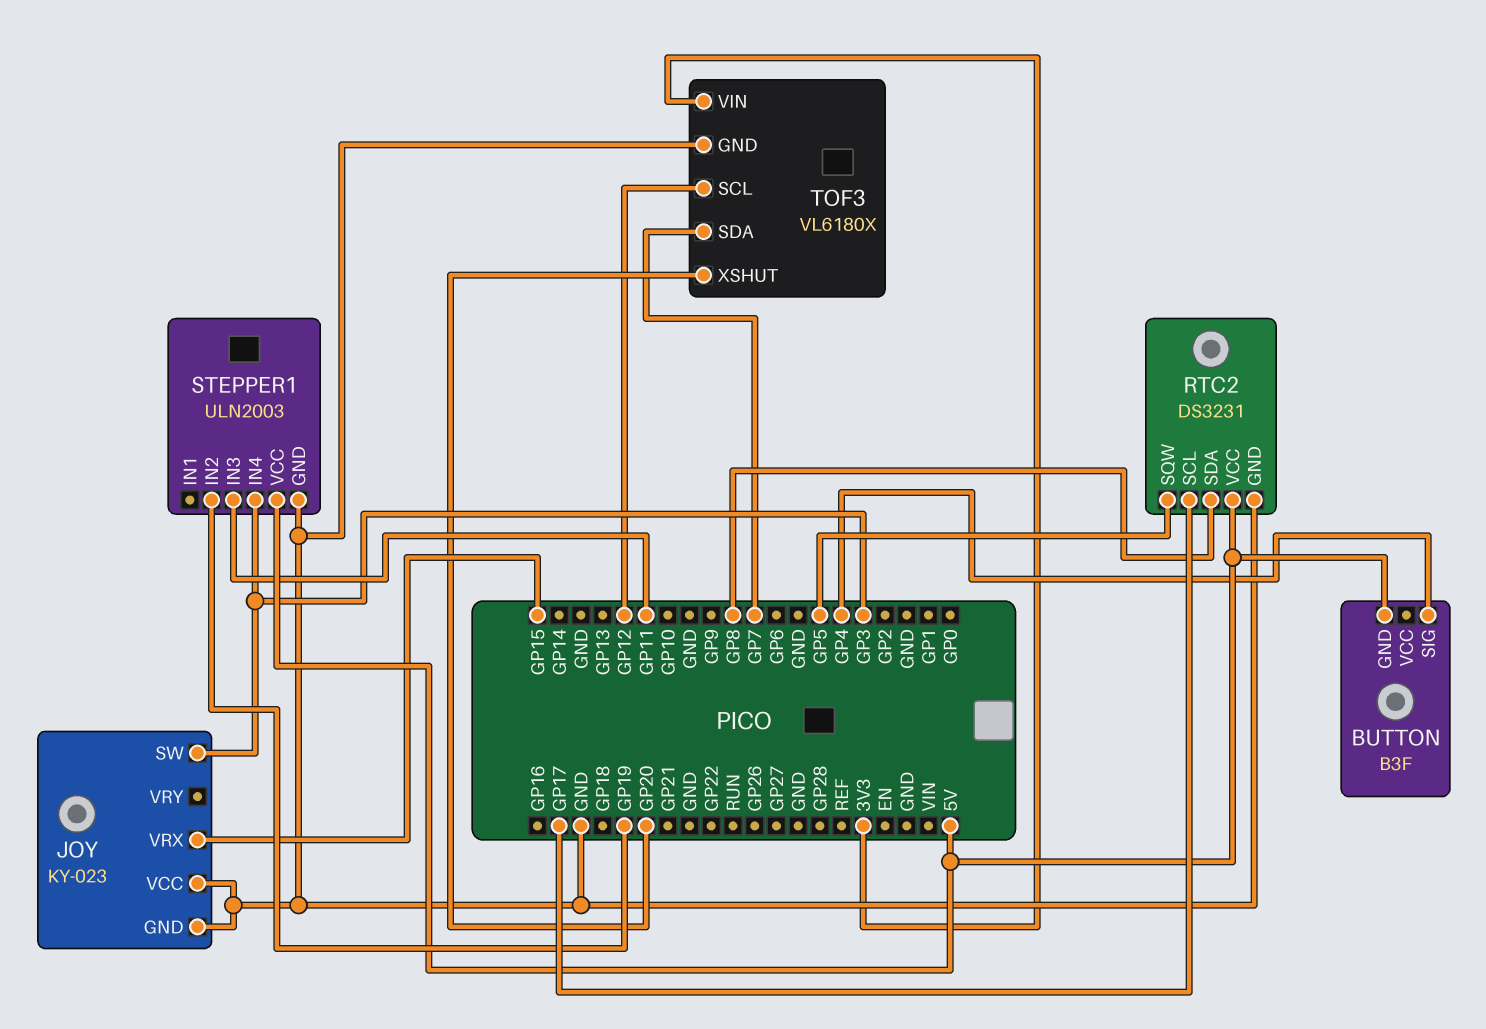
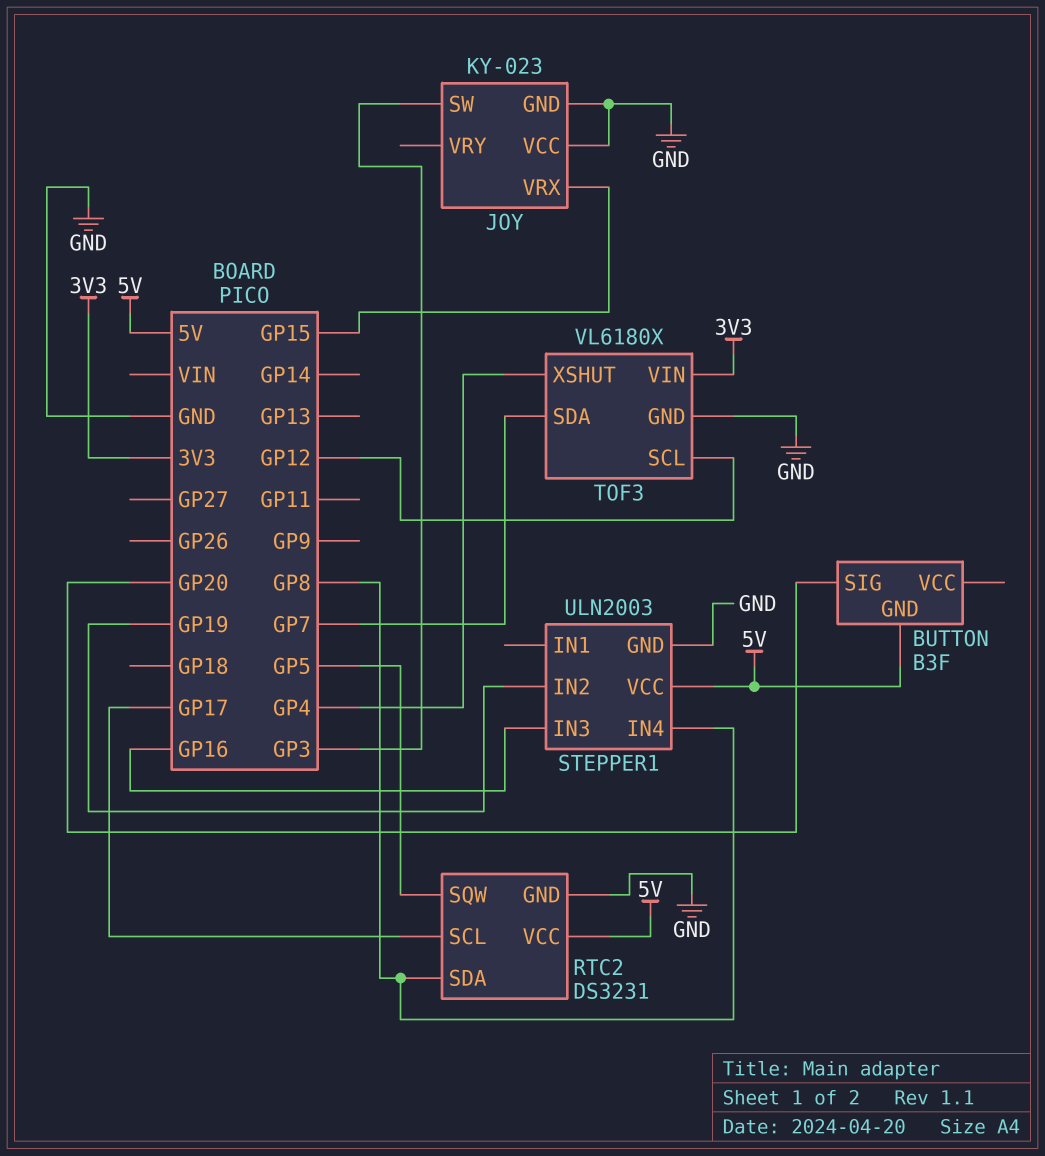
BUTTON pin SIG: GP4 -> GP20
STEPPER1 pin IN3: GP11 -> GP16
STEPPER1 pin IN4: GP3 -> GP8
TOF3 pin XSHUT: GP20 -> GP4

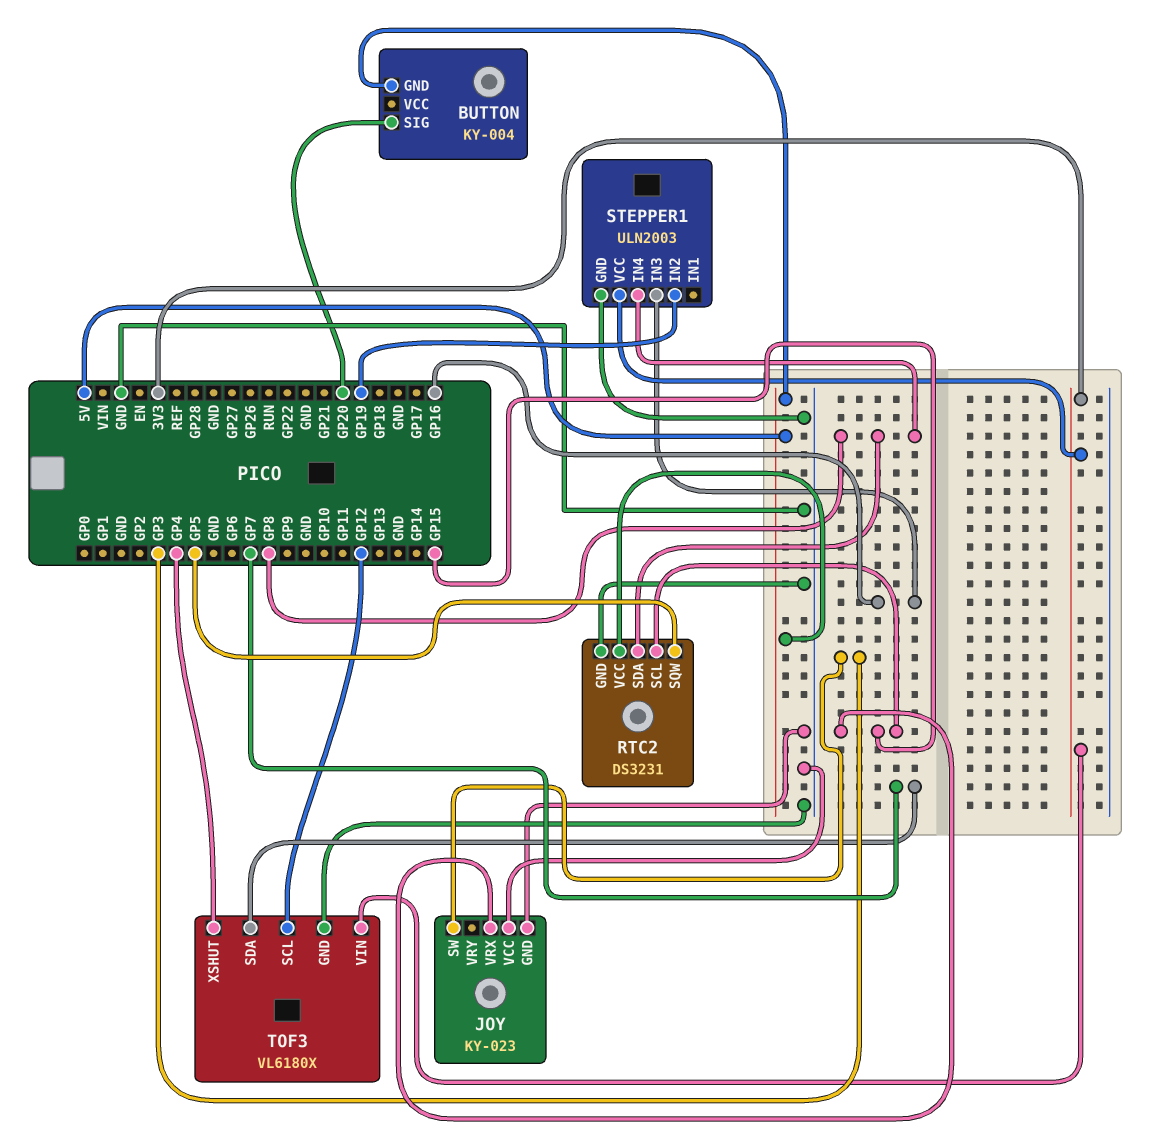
BUTTON: B3F -> KY-004
RTC2 pin SCL: GP17 -> GP15
STEPPER1 pin VCC: 5V -> 3V3

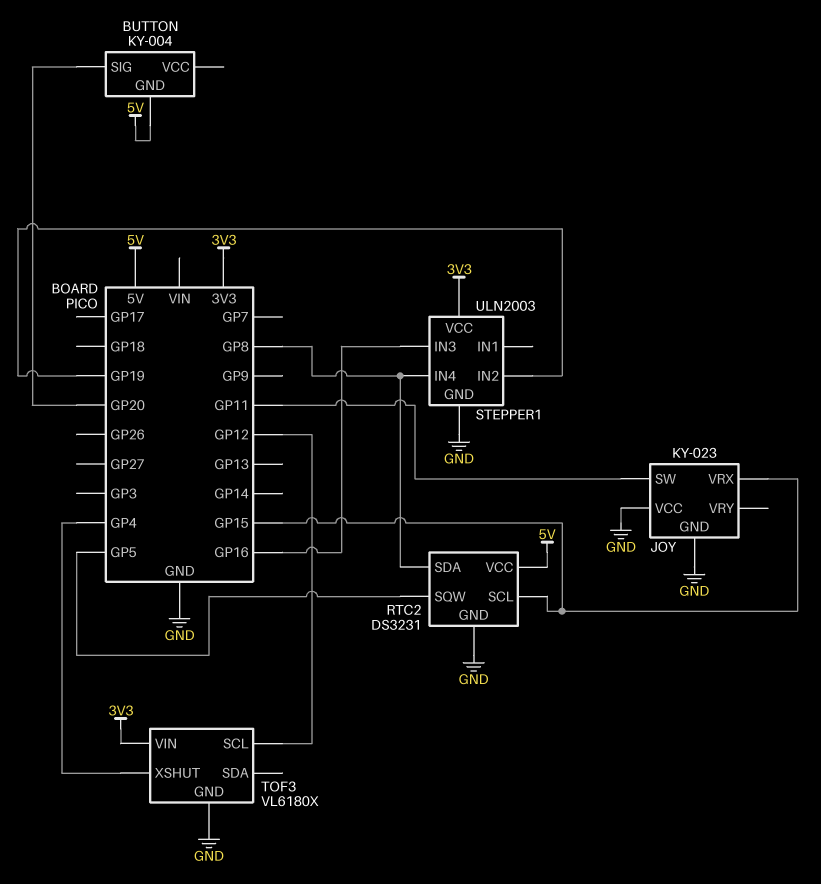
JOY pin SW: GP3 -> GP11
TOF3 pin SDA: GP7 -> none

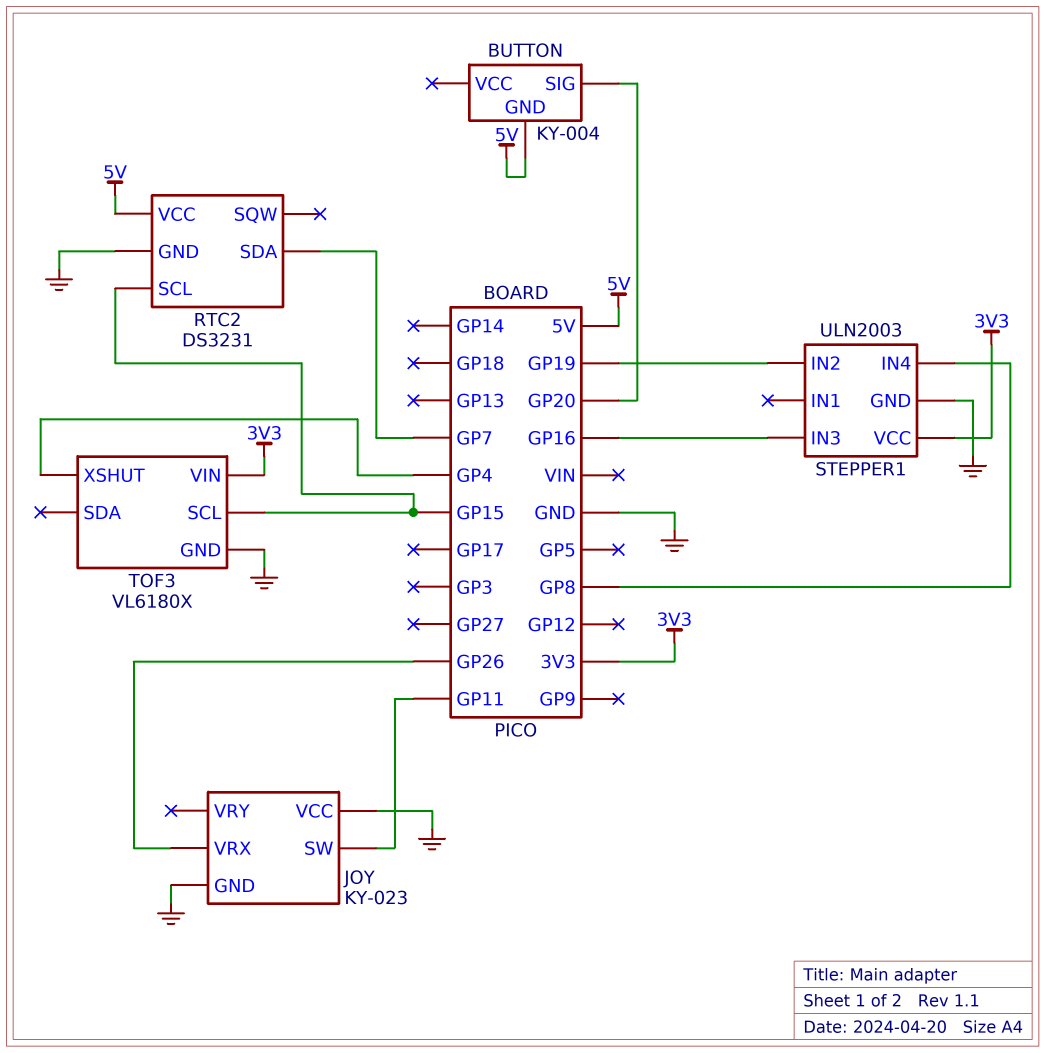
JOY pin VRX: GP15 -> GP26
RTC2 pin SDA: GP8 -> GP7
RTC2 pin SQW: GP5 -> none
TOF3 pin SCL: GP12 -> GP15

